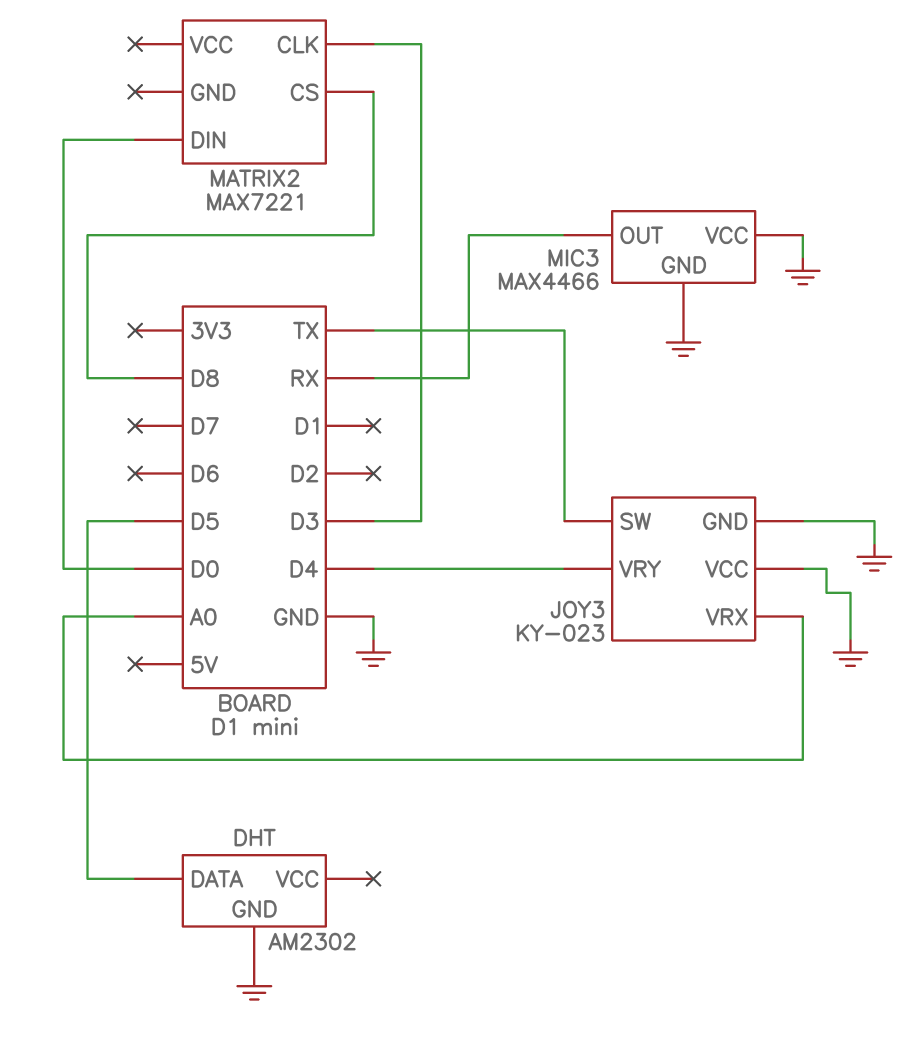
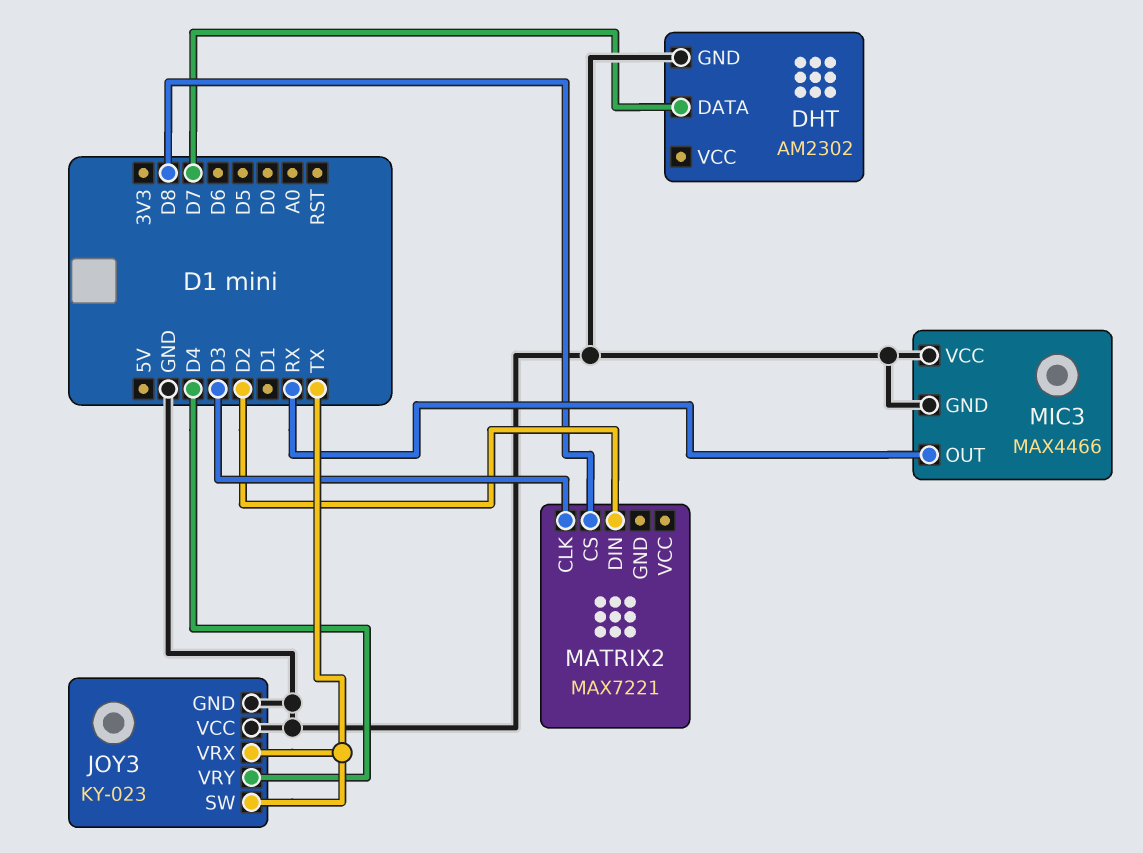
DHT pin DATA: D5 -> D7
JOY3 pin VRX: A0 -> TX
MATRIX2 pin DIN: D0 -> D2

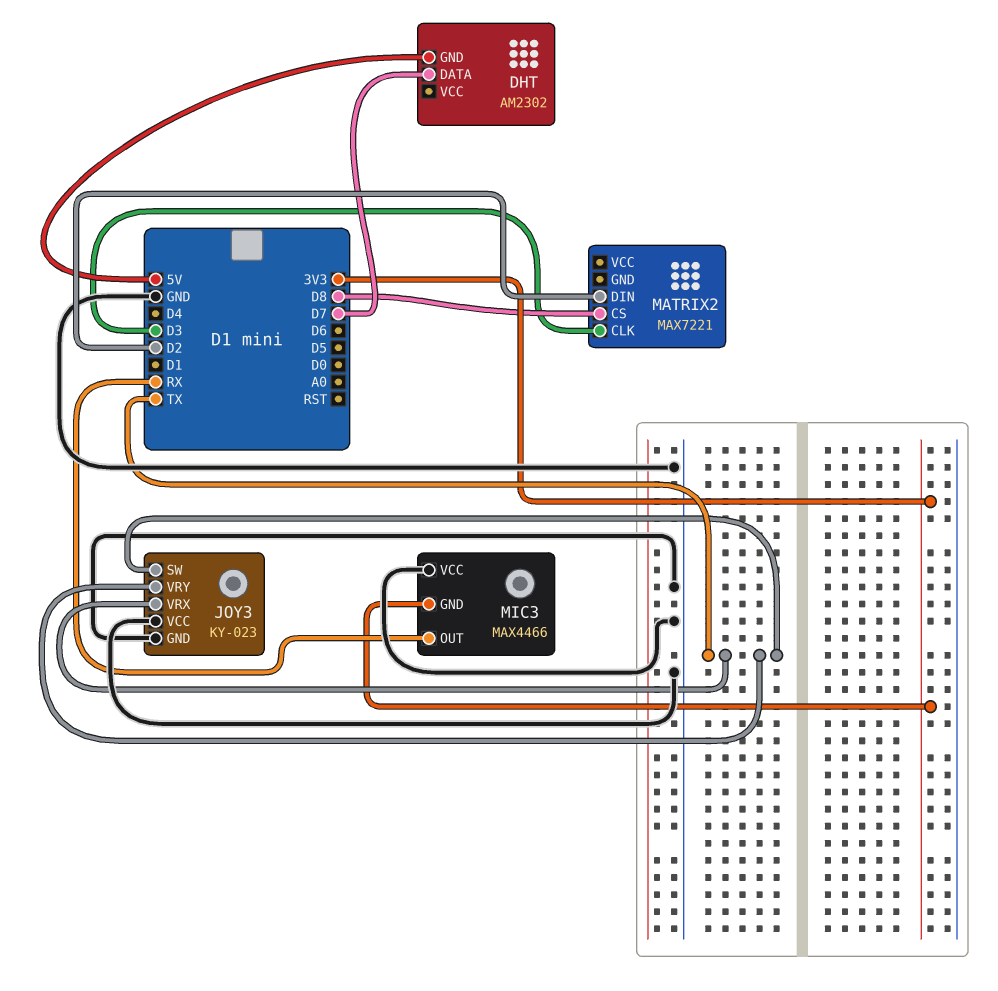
DHT pin GND: GND -> 5V
JOY3 pin VRY: D4 -> TX
MIC3 pin GND: GND -> 3V3

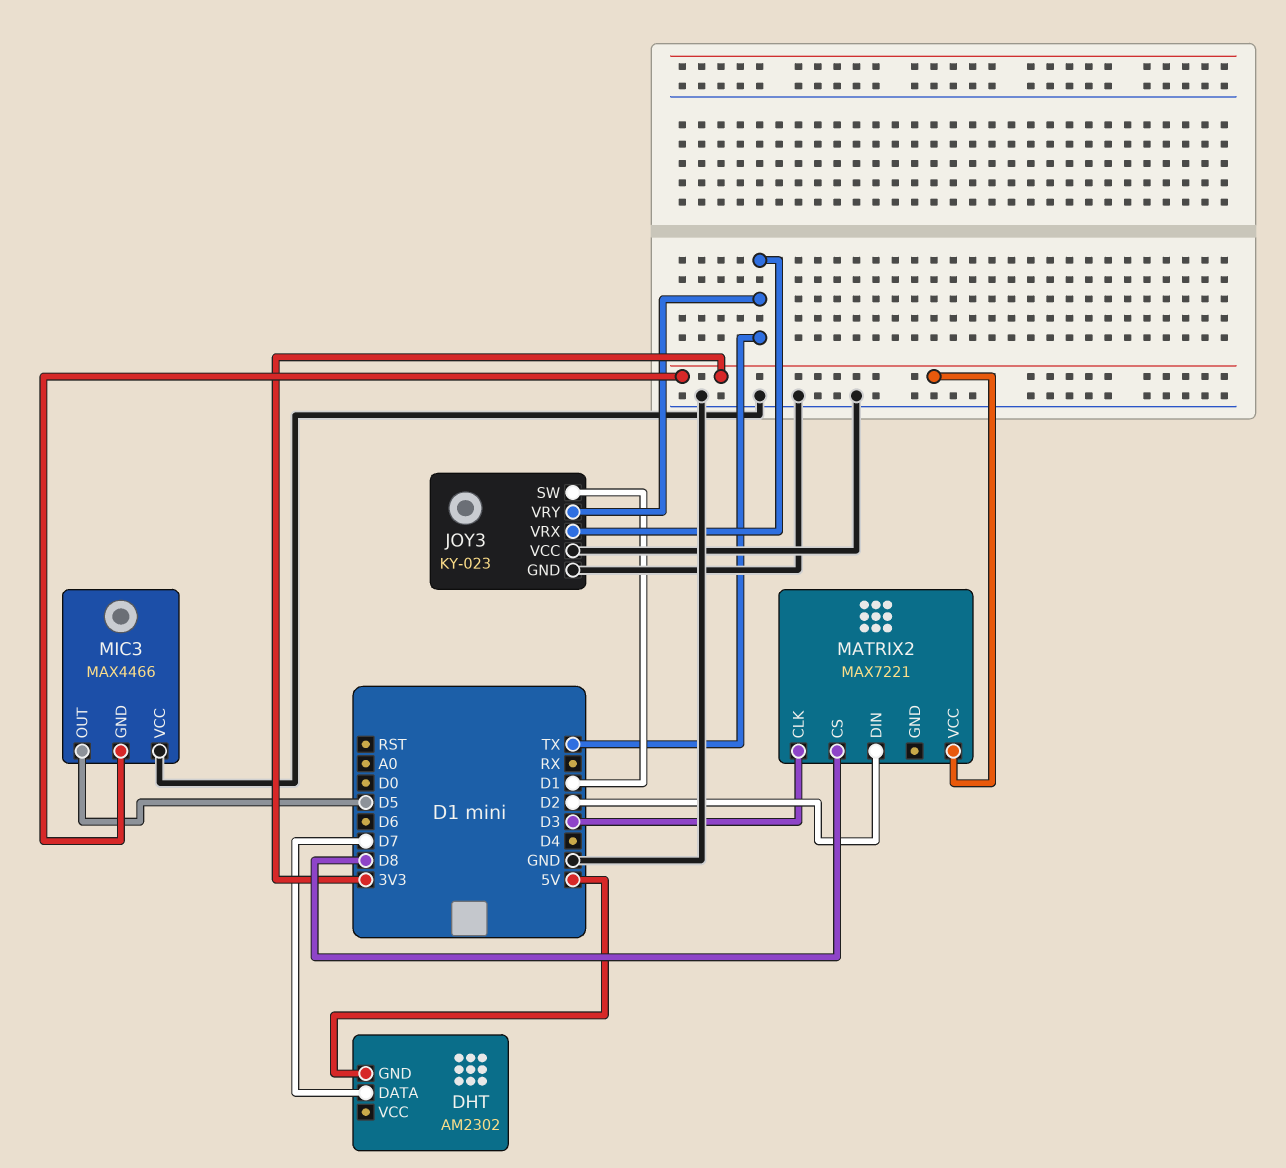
JOY3 pin SW: TX -> D1
MATRIX2 pin VCC: none -> 3V3
MIC3 pin OUT: RX -> D5

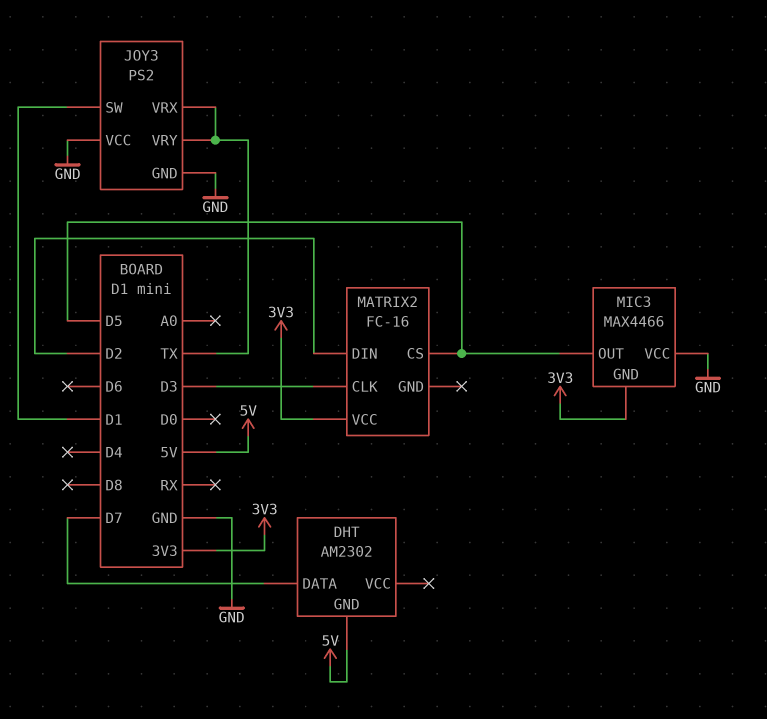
JOY3: KY-023 -> PS2
MATRIX2: MAX7221 -> FC-16
MATRIX2 pin CS: D8 -> D5

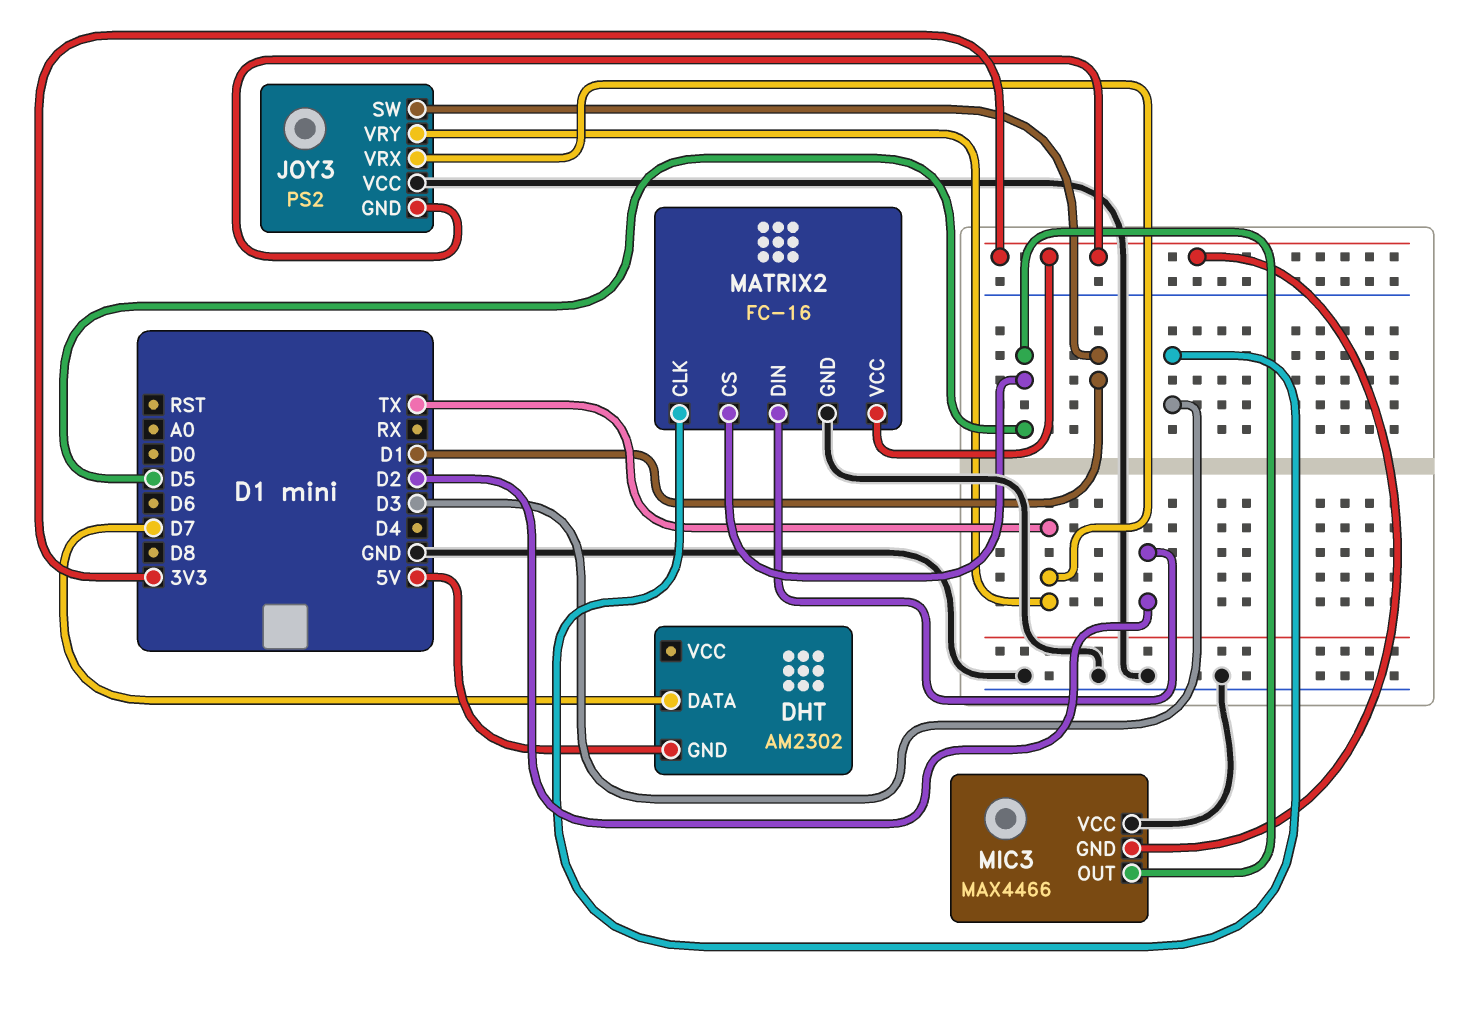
JOY3 pin GND: GND -> 3V3
MATRIX2 pin GND: none -> GND

